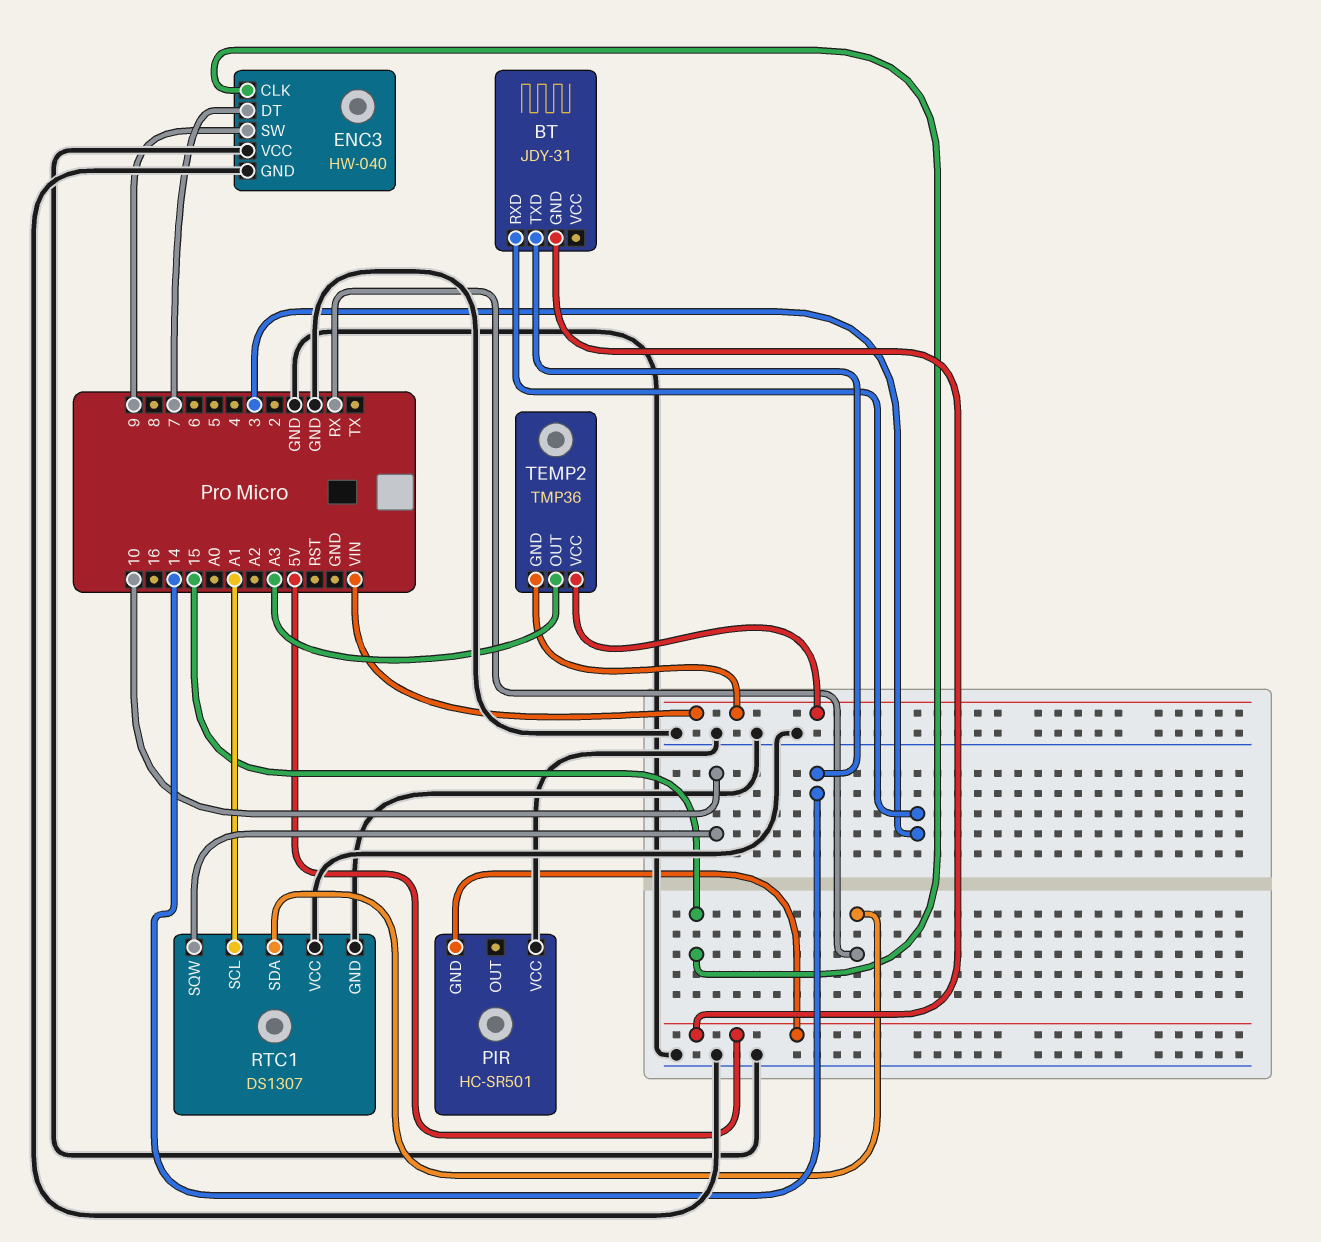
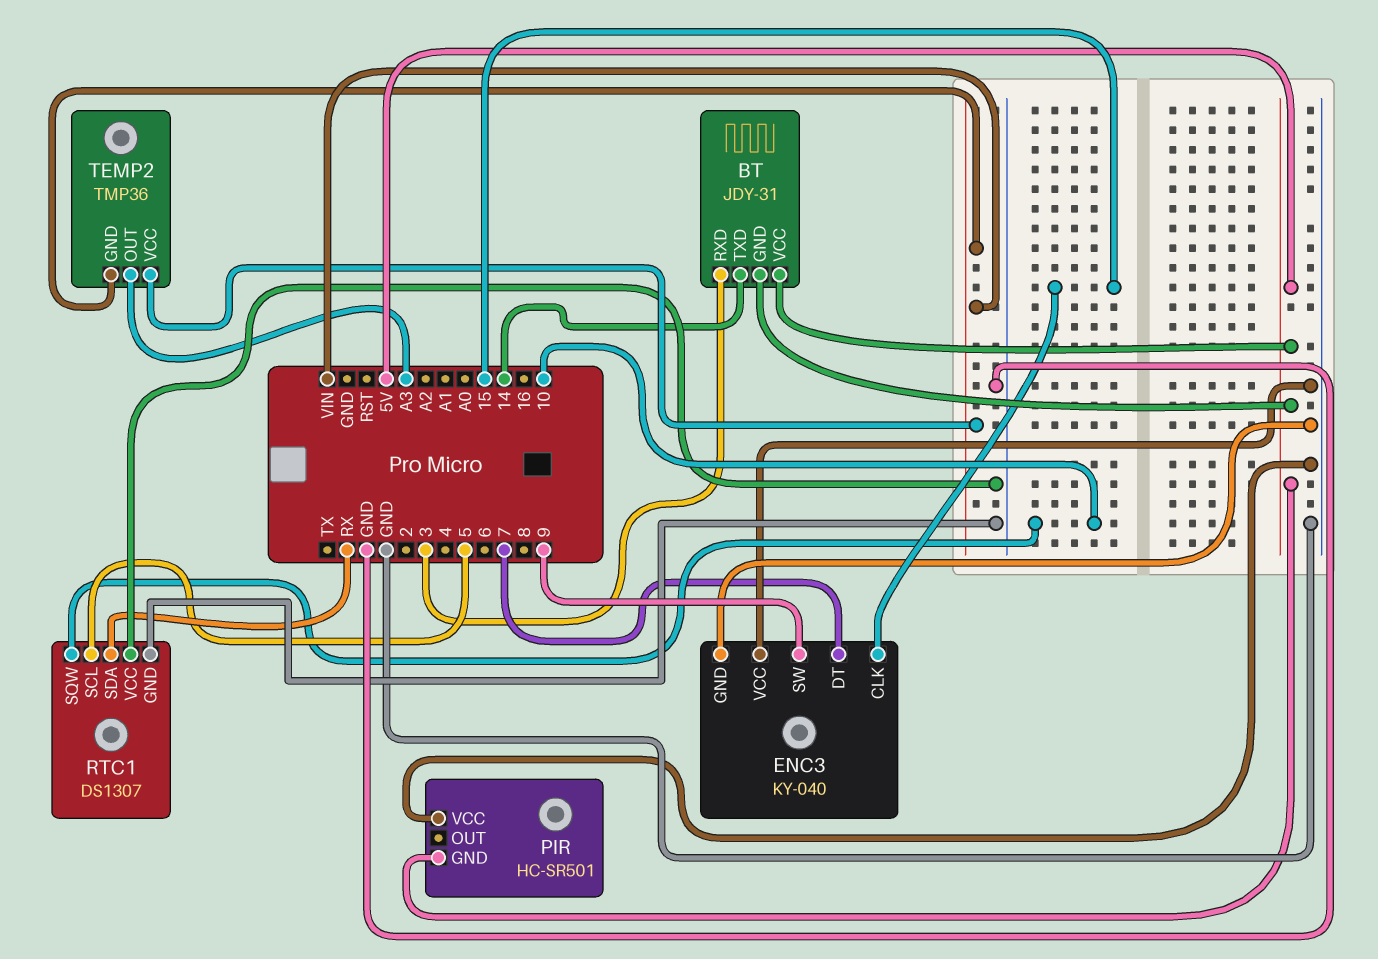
BT pin VCC: none -> 5V
ENC3: HW-040 -> KY-040
RTC1 pin SCL: A1 -> 5

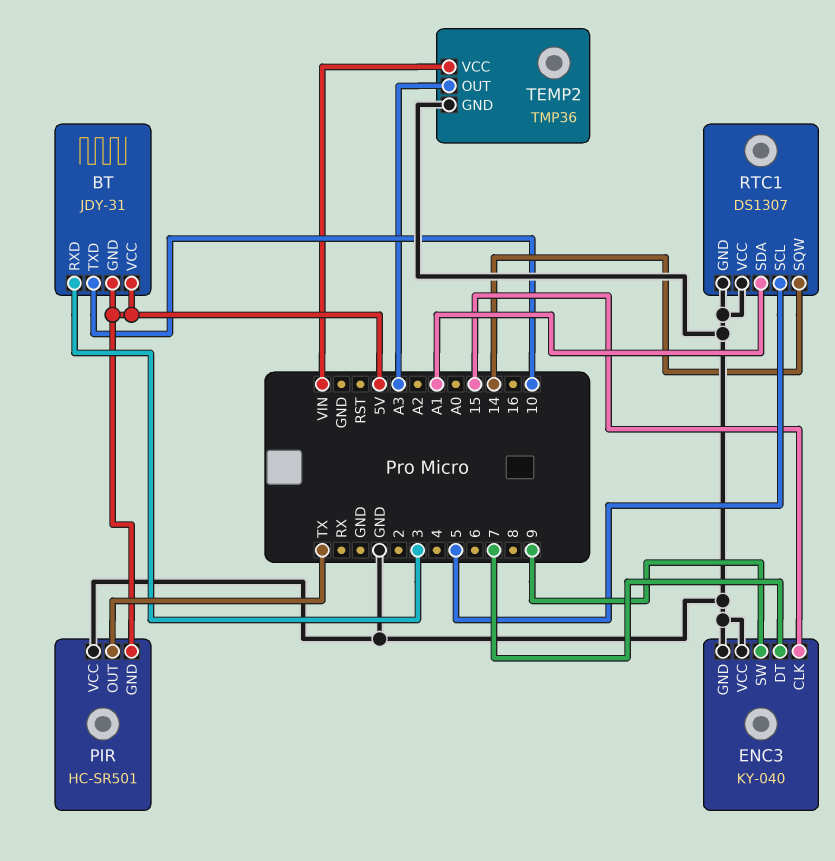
BT pin TXD: 14 -> 10
PIR pin OUT: none -> TX
RTC1 pin SDA: RX -> A1
RTC1 pin SQW: 10 -> 14
TEMP2 pin GND: VIN -> GND

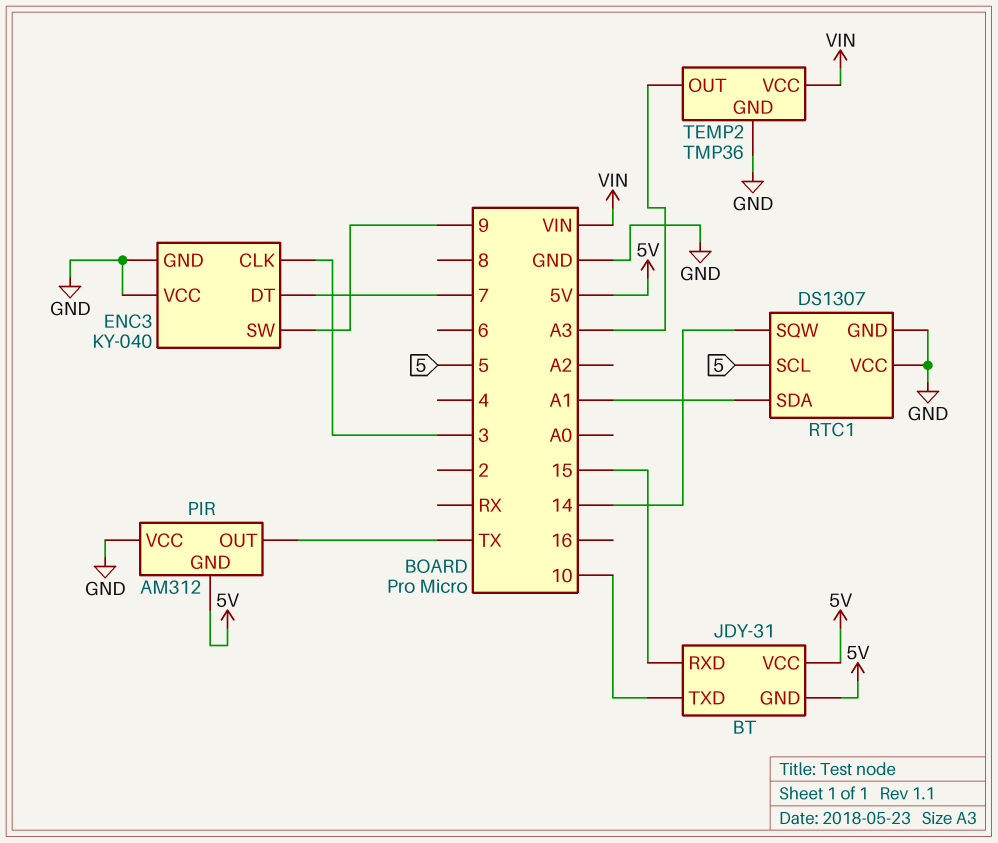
BT pin RXD: 3 -> 15
ENC3 pin CLK: 15 -> 3
PIR: HC-SR501 -> AM312

